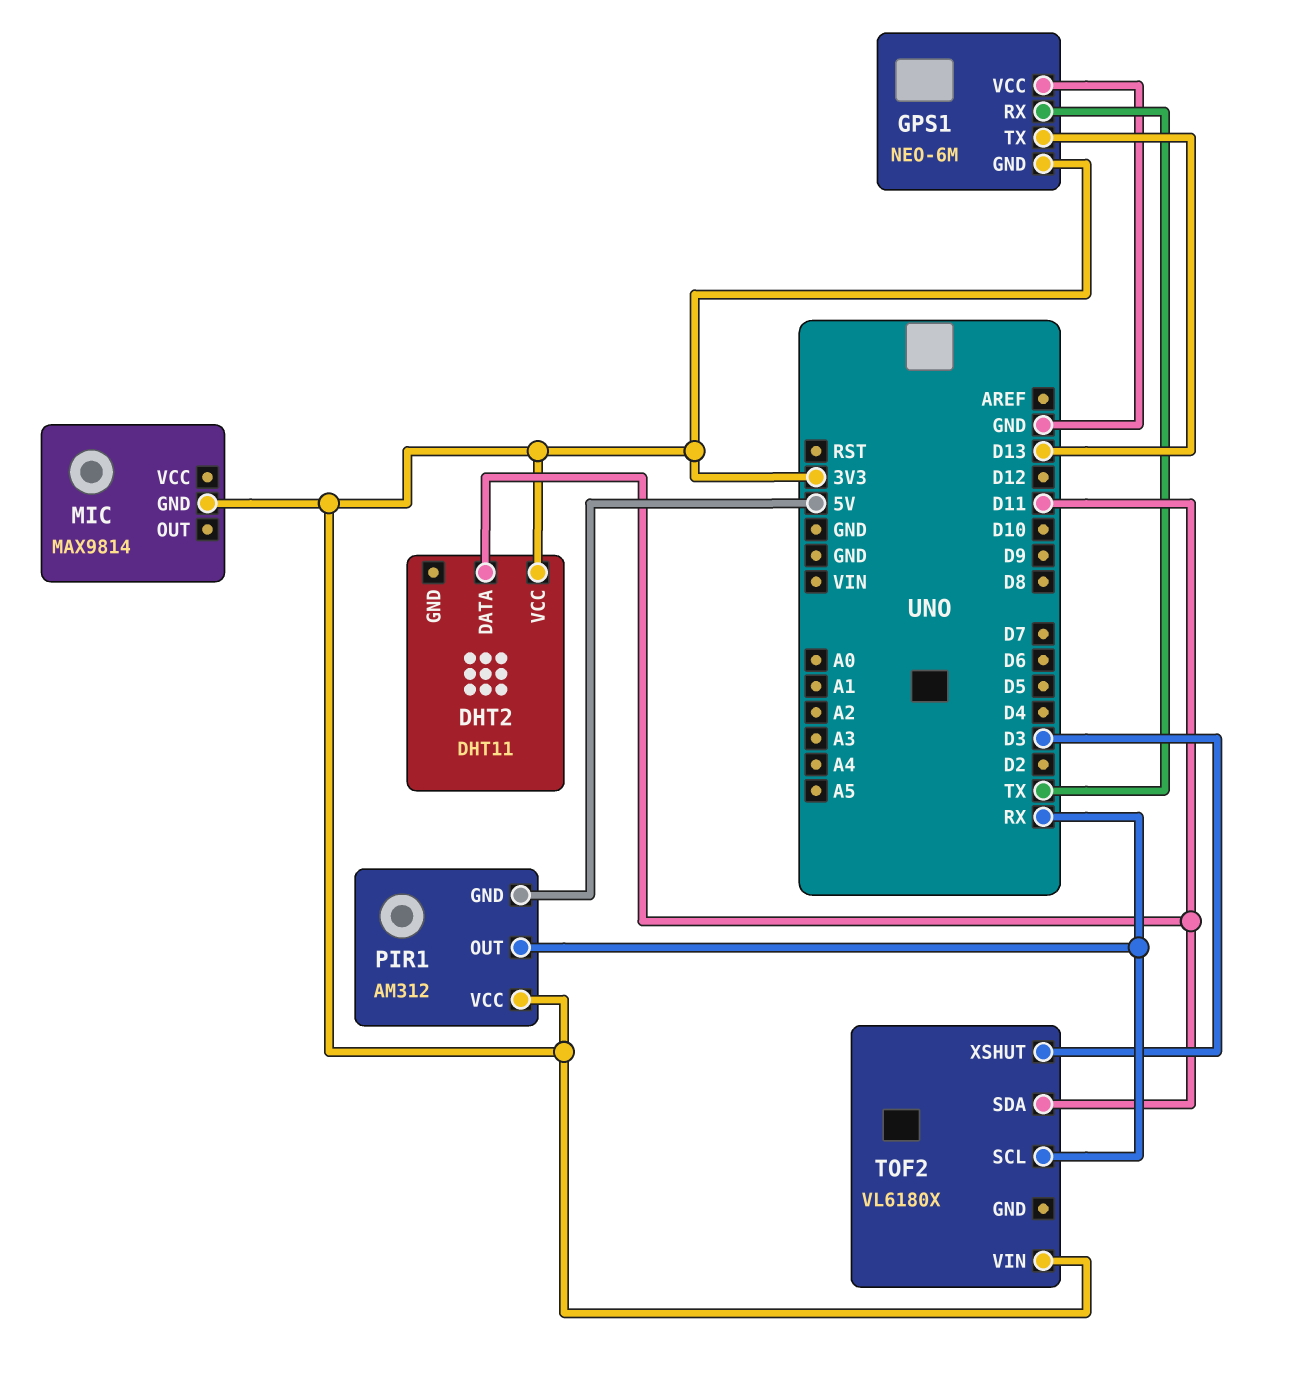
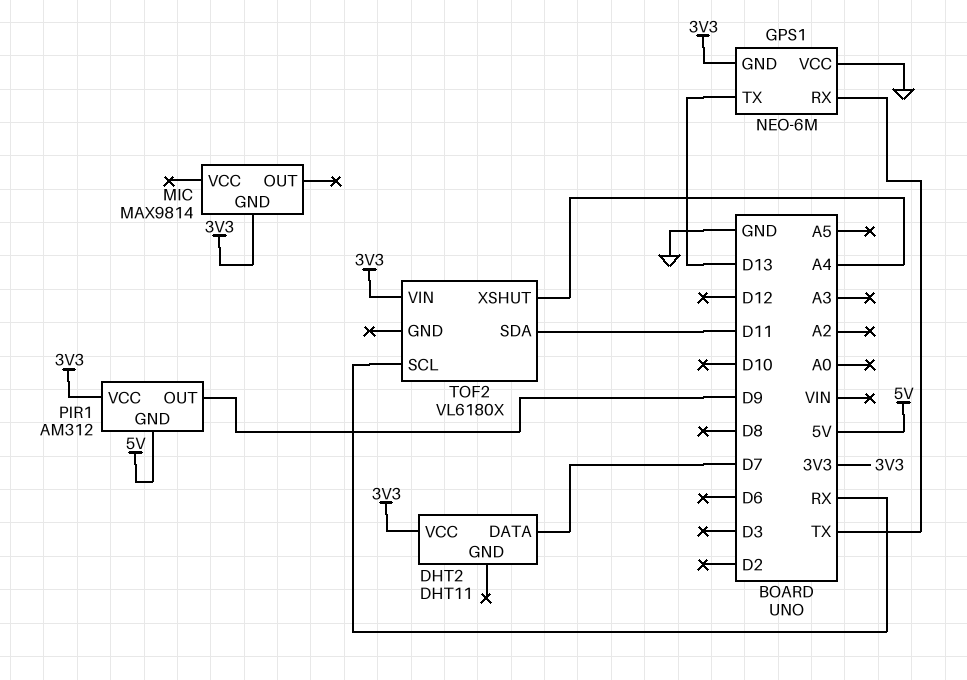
DHT2 pin DATA: D11 -> D7
PIR1 pin OUT: RX -> D9
TOF2 pin XSHUT: D3 -> A4

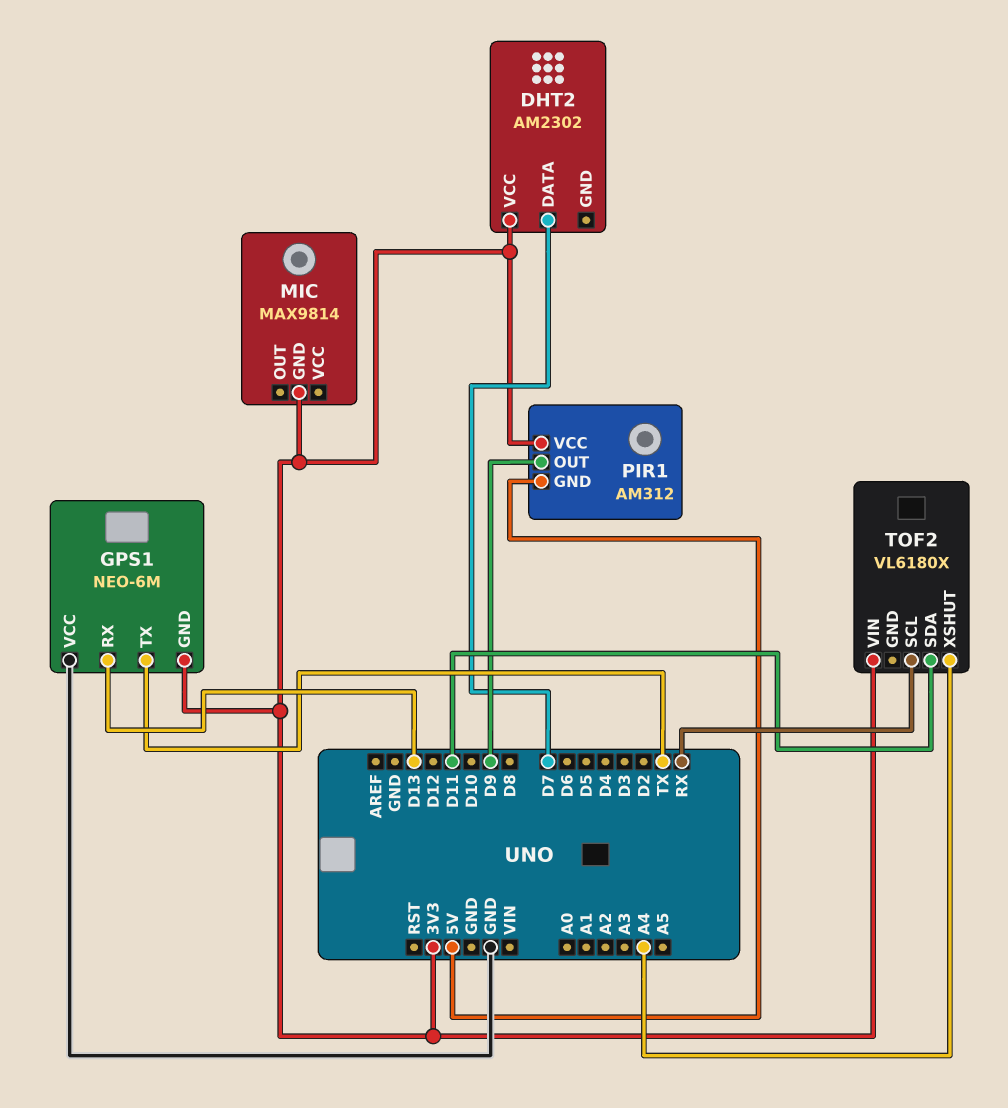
DHT2: DHT11 -> AM2302
GPS1 pin RX: TX -> D13
GPS1 pin TX: D13 -> TX

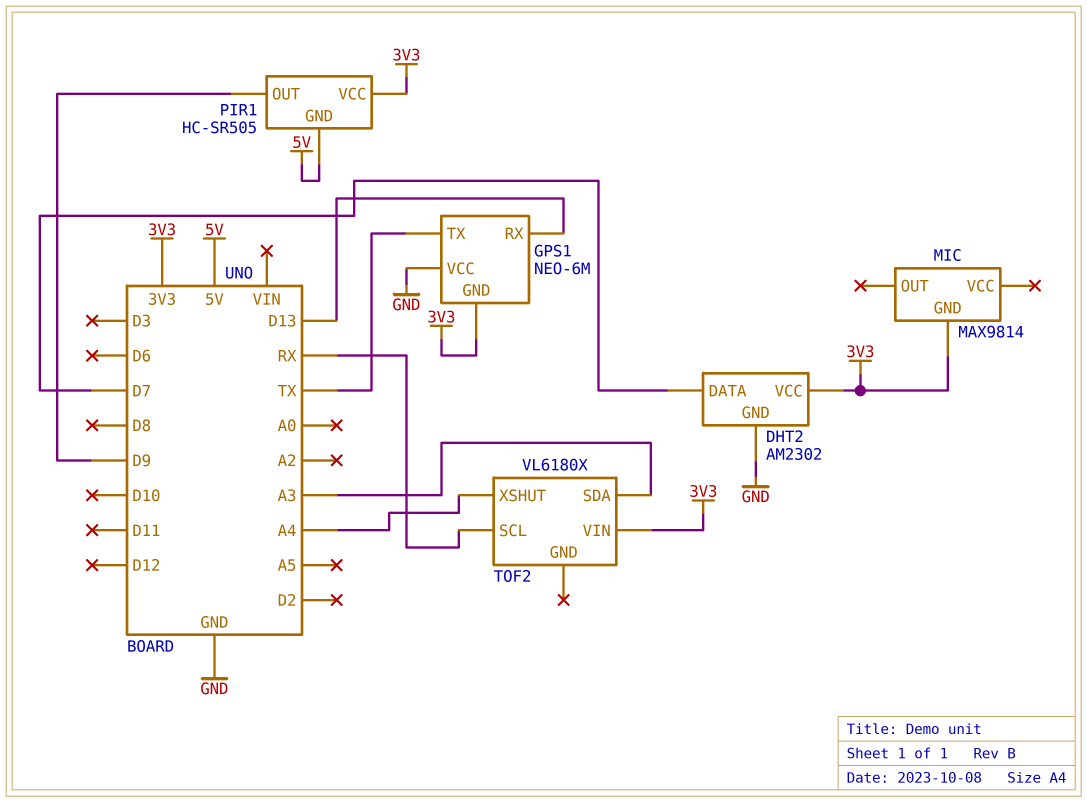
DHT2 pin GND: none -> GND
PIR1: AM312 -> HC-SR505
TOF2 pin SDA: D11 -> A3

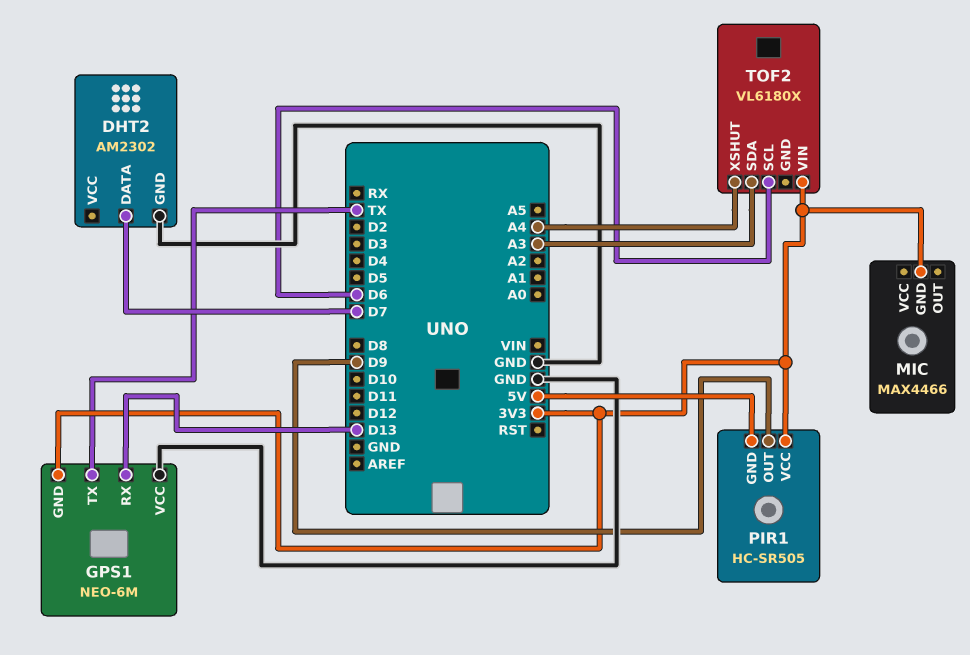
DHT2 pin VCC: 3V3 -> none
MIC: MAX9814 -> MAX4466
TOF2 pin SCL: RX -> D6

